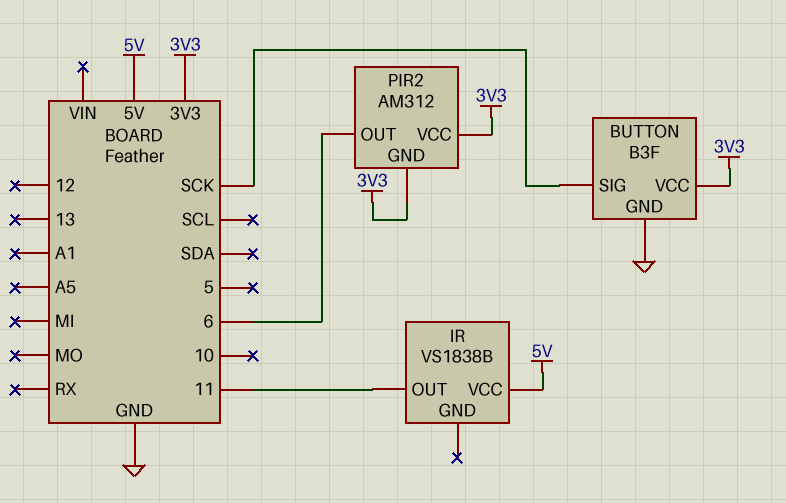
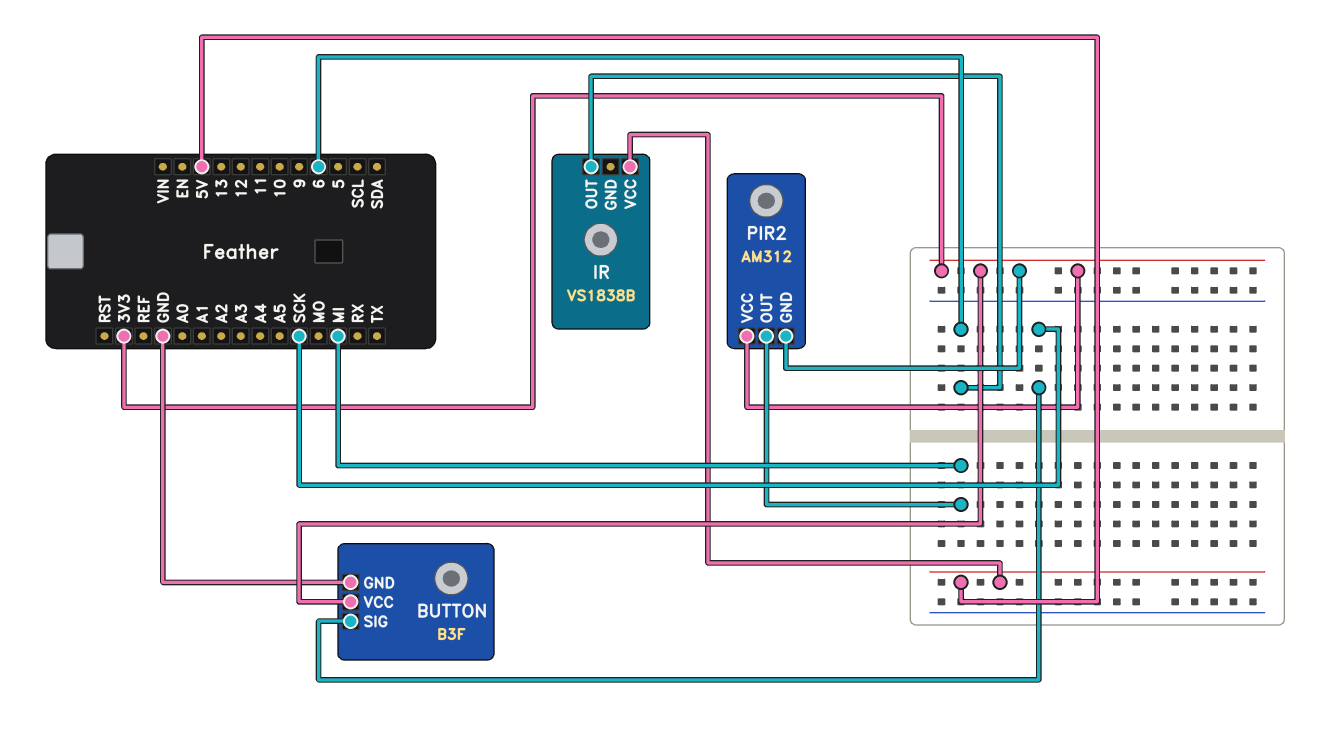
IR pin OUT: 11 -> 6
PIR2 pin OUT: 6 -> MI

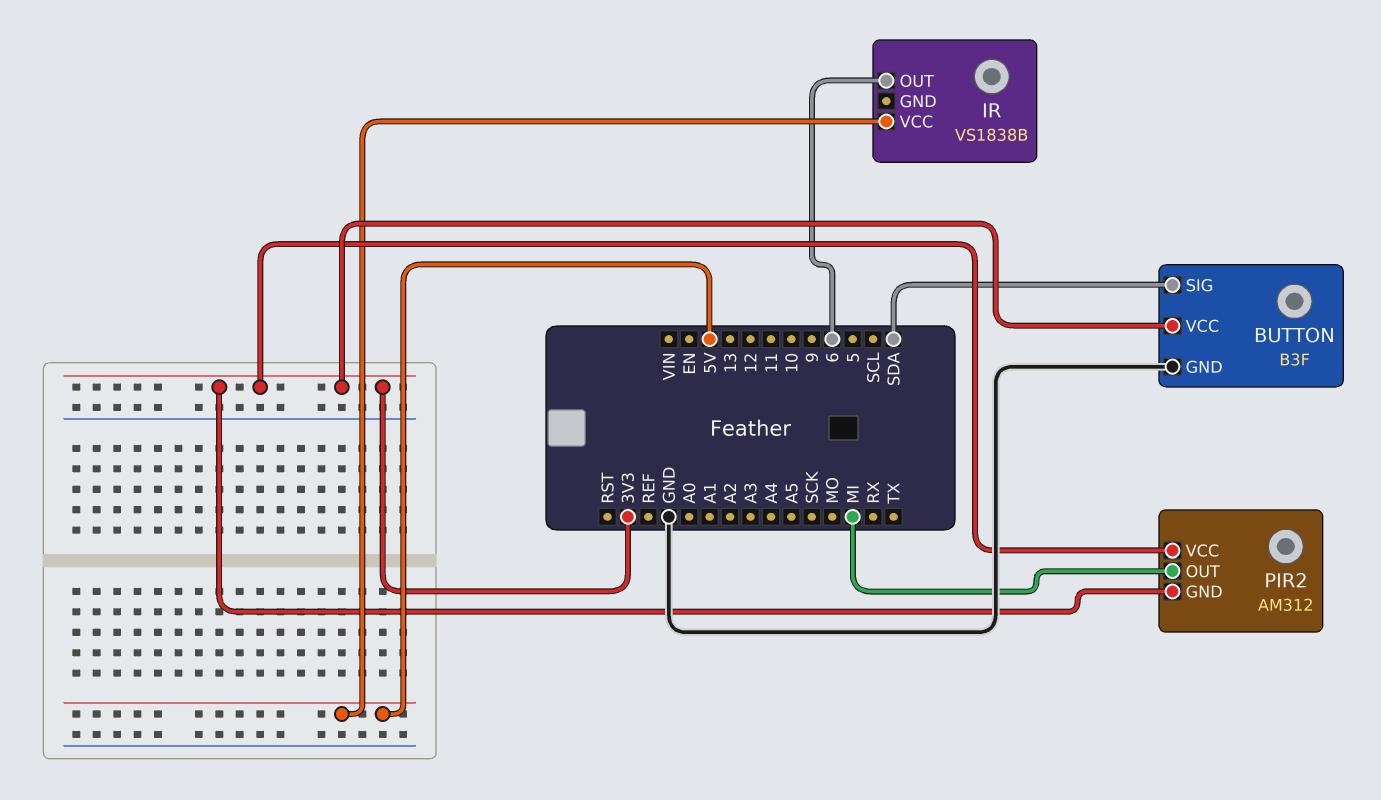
BUTTON pin SIG: SCK -> SDA

